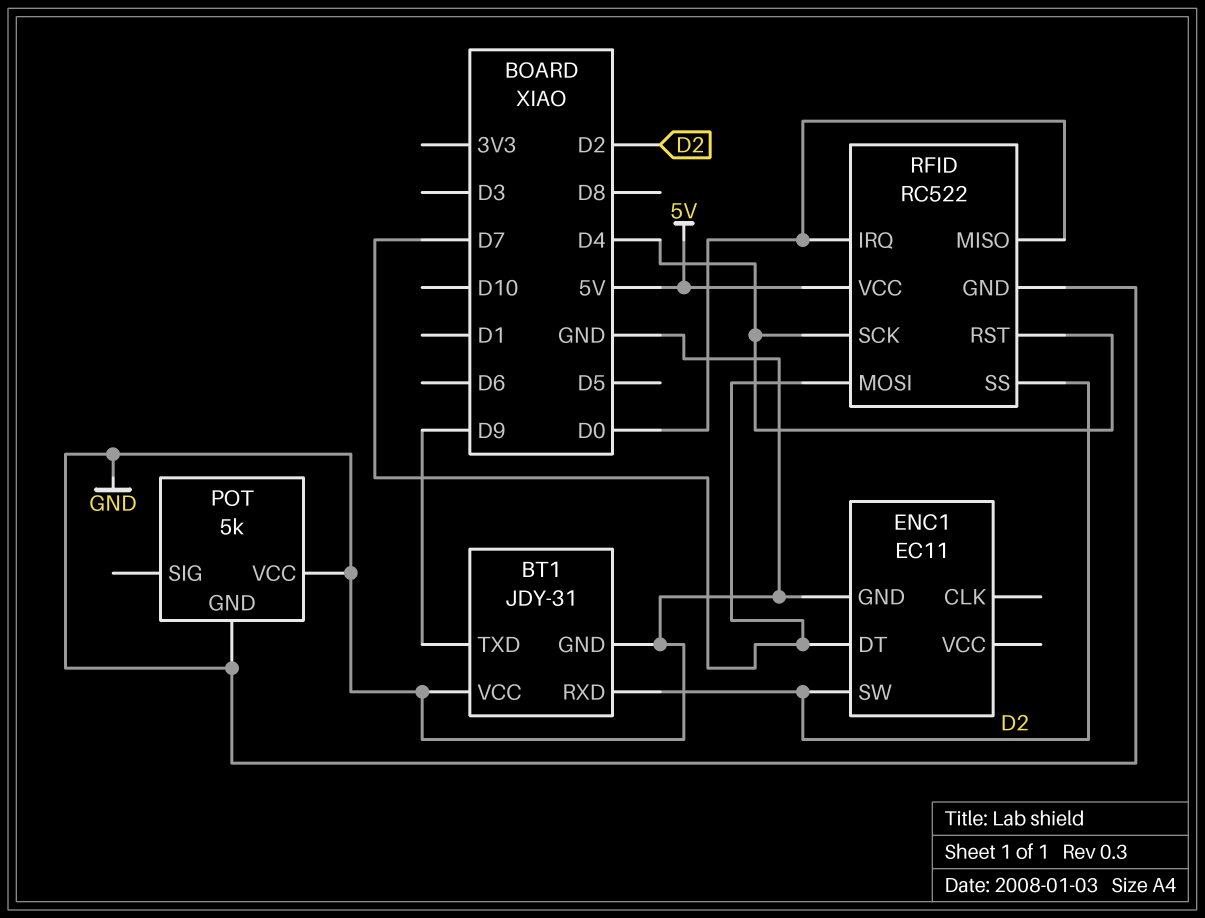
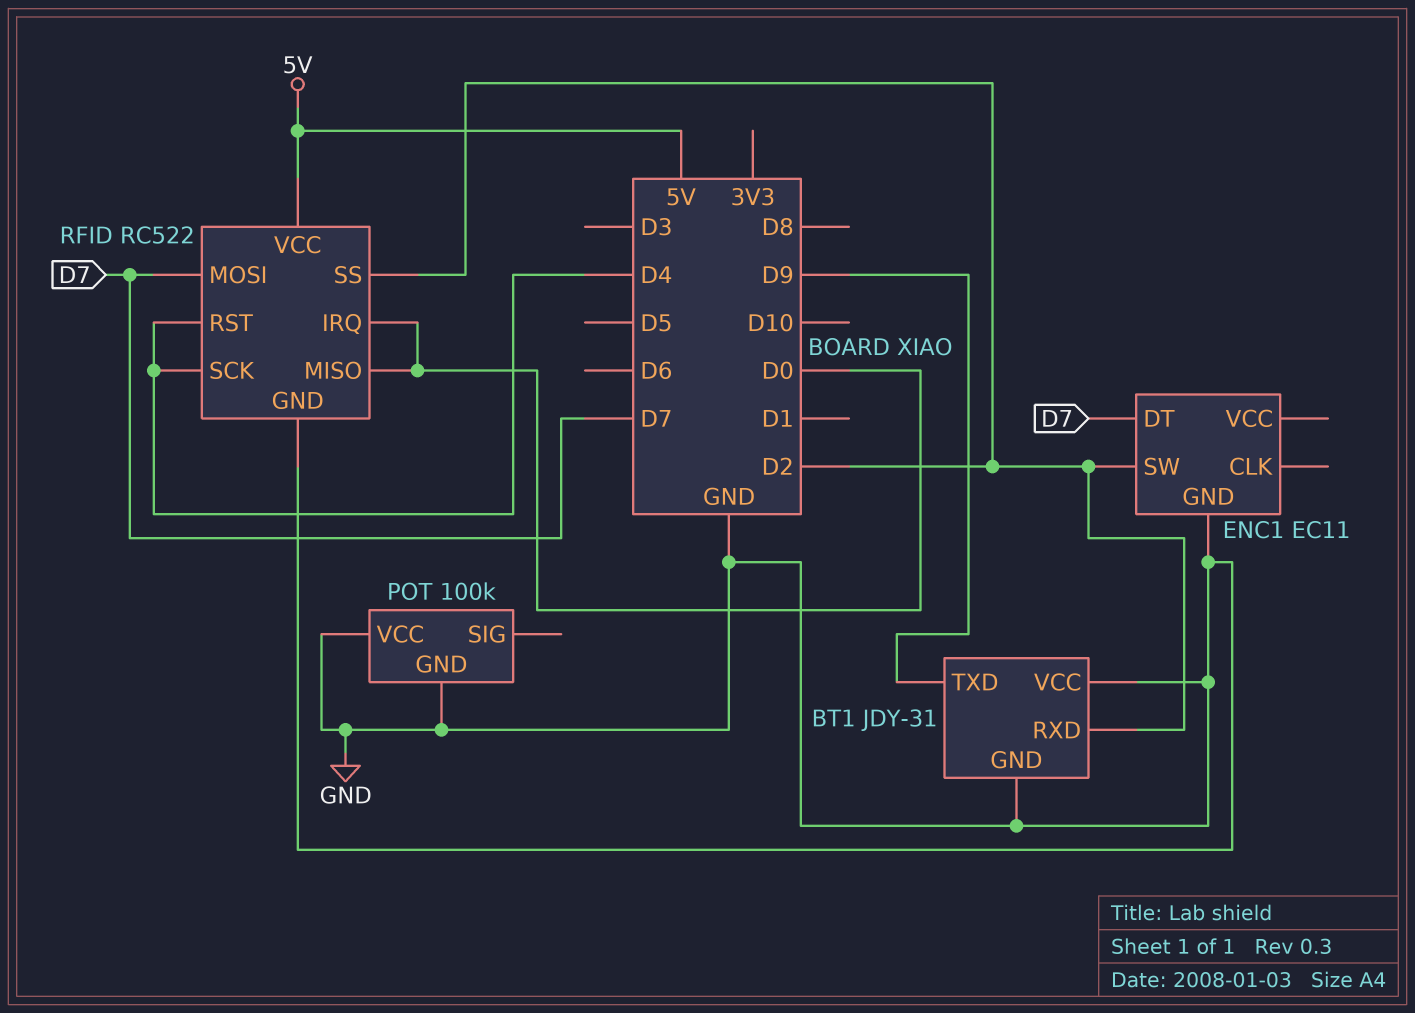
POT: 5k -> 100k

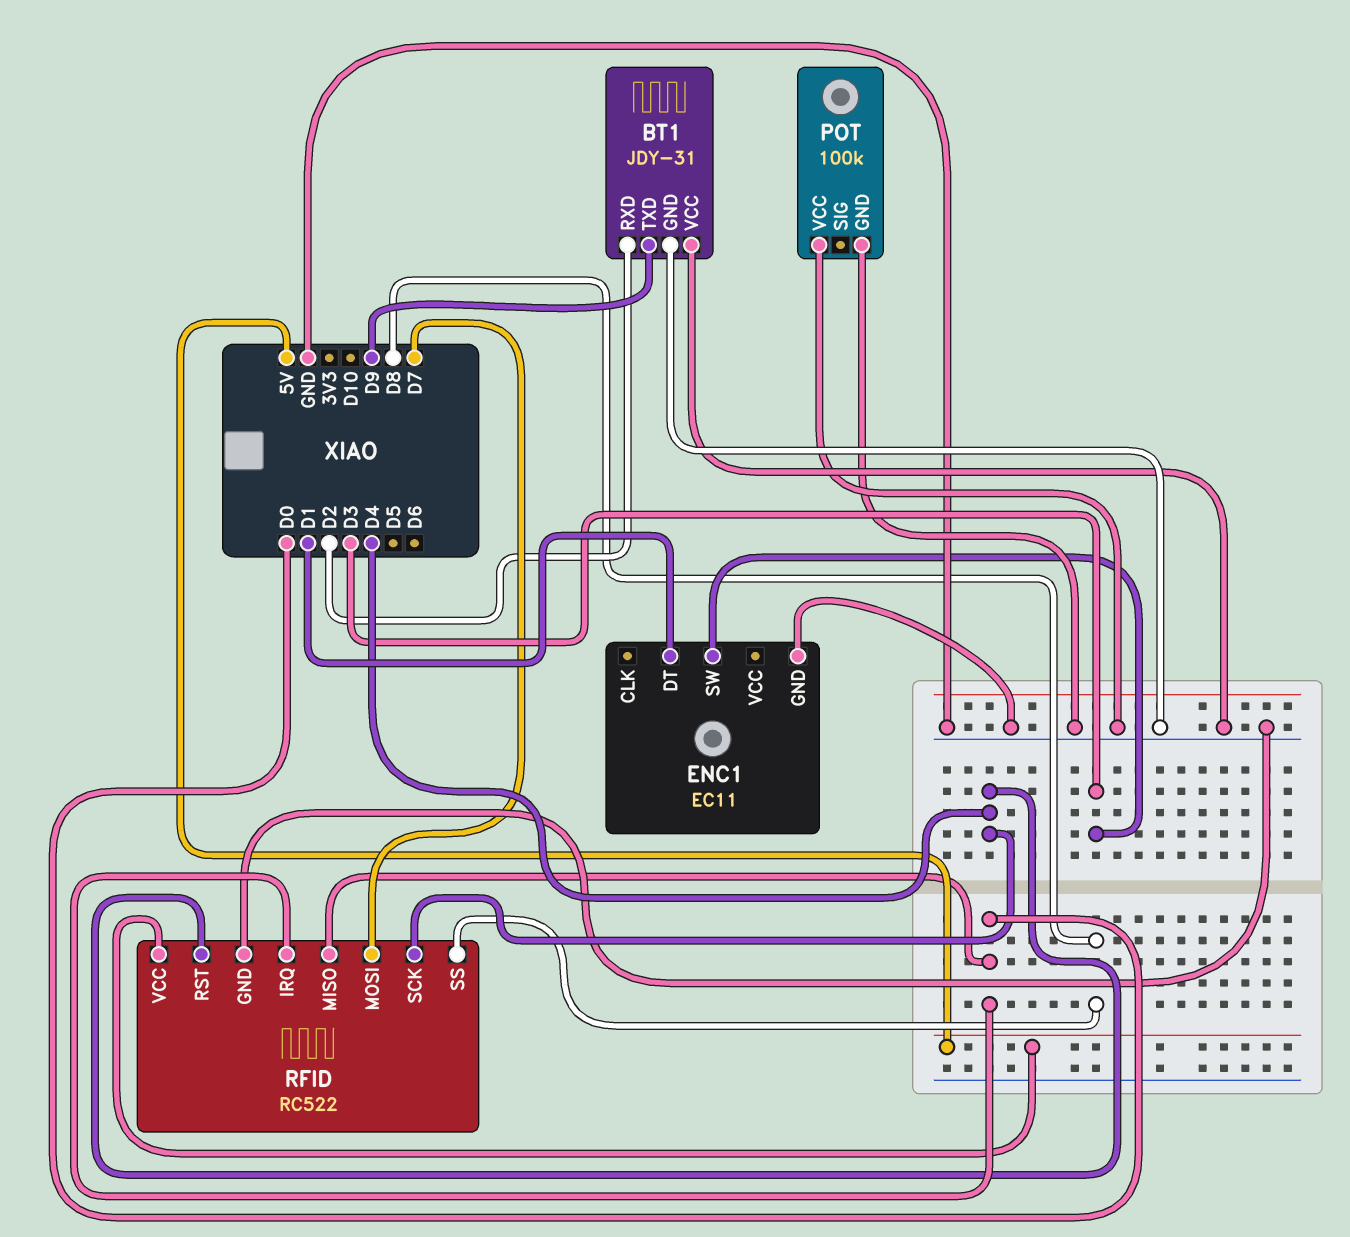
ENC1 pin DT: D7 -> D1
ENC1 pin SW: D2 -> D3
RFID pin SS: D2 -> D8

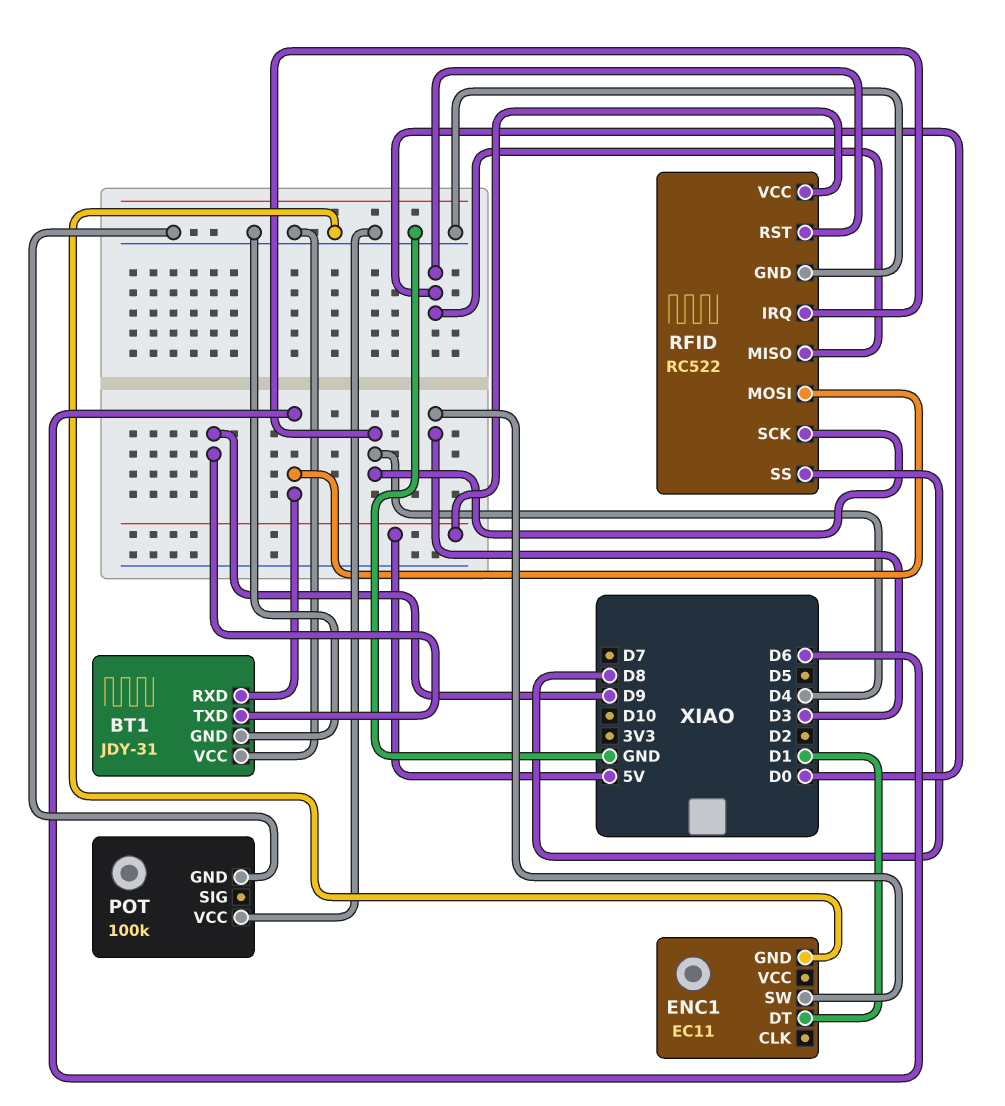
BT1 pin RXD: D2 -> D6
RFID pin IRQ: D0 -> D4
RFID pin MOSI: D7 -> D6
RFID pin RST: D4 -> D0

